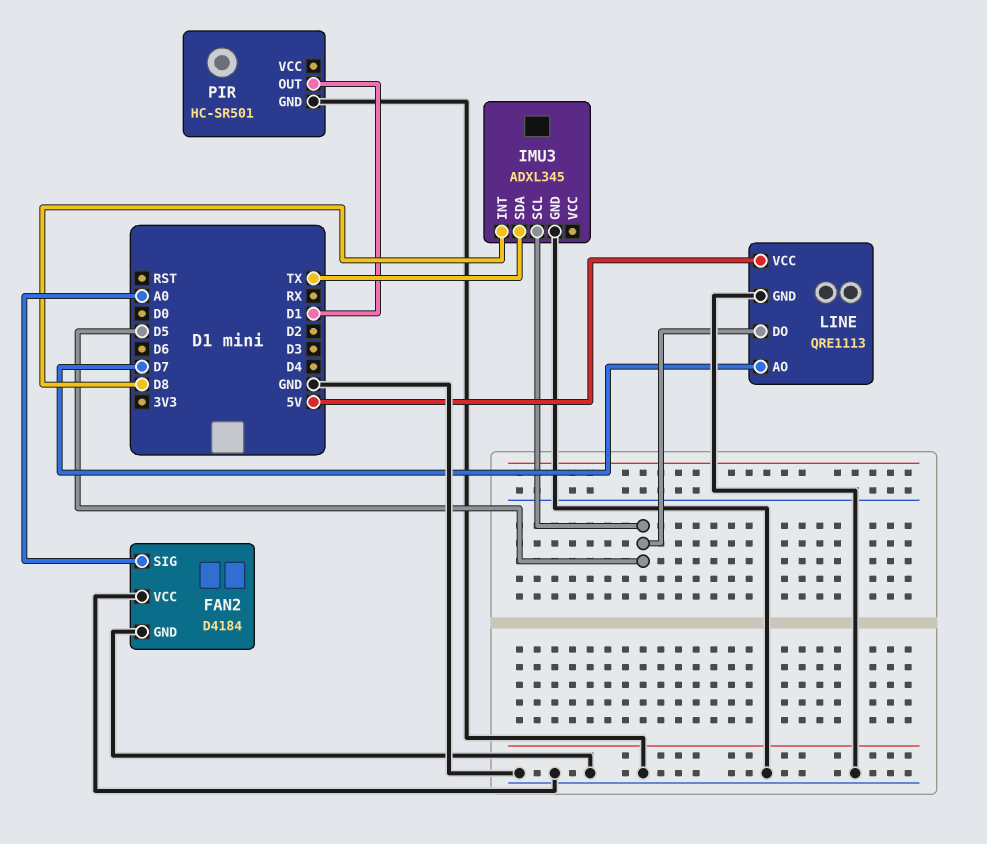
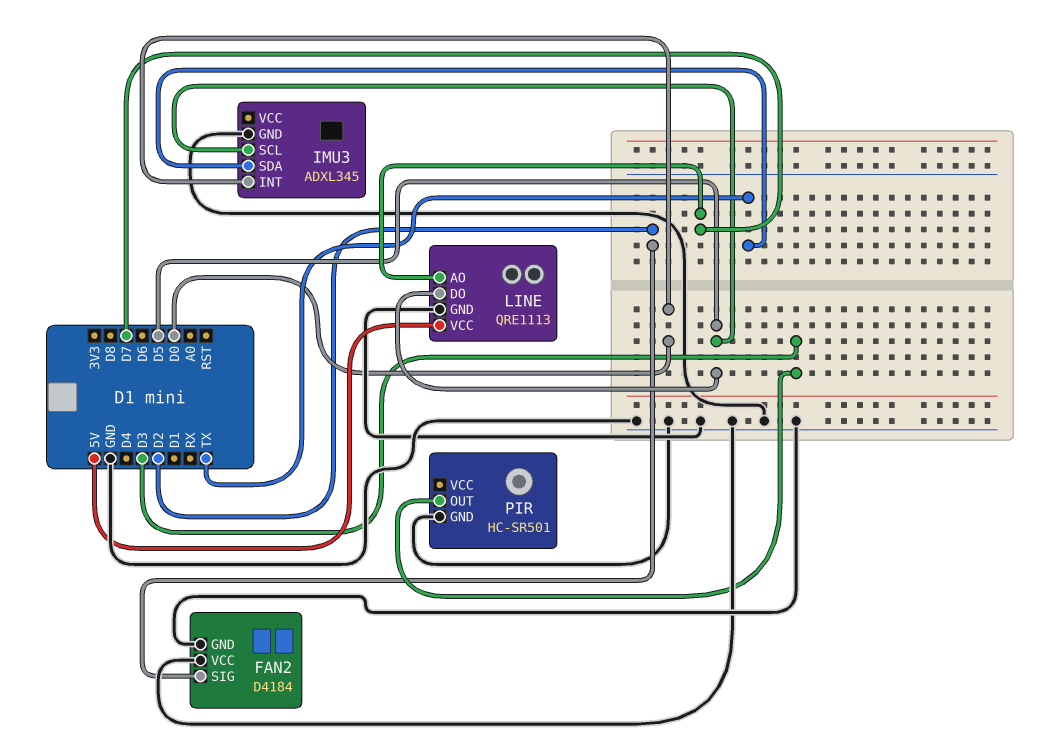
FAN2 pin SIG: A0 -> D2
IMU3 pin INT: D8 -> D0
PIR pin OUT: D1 -> D3

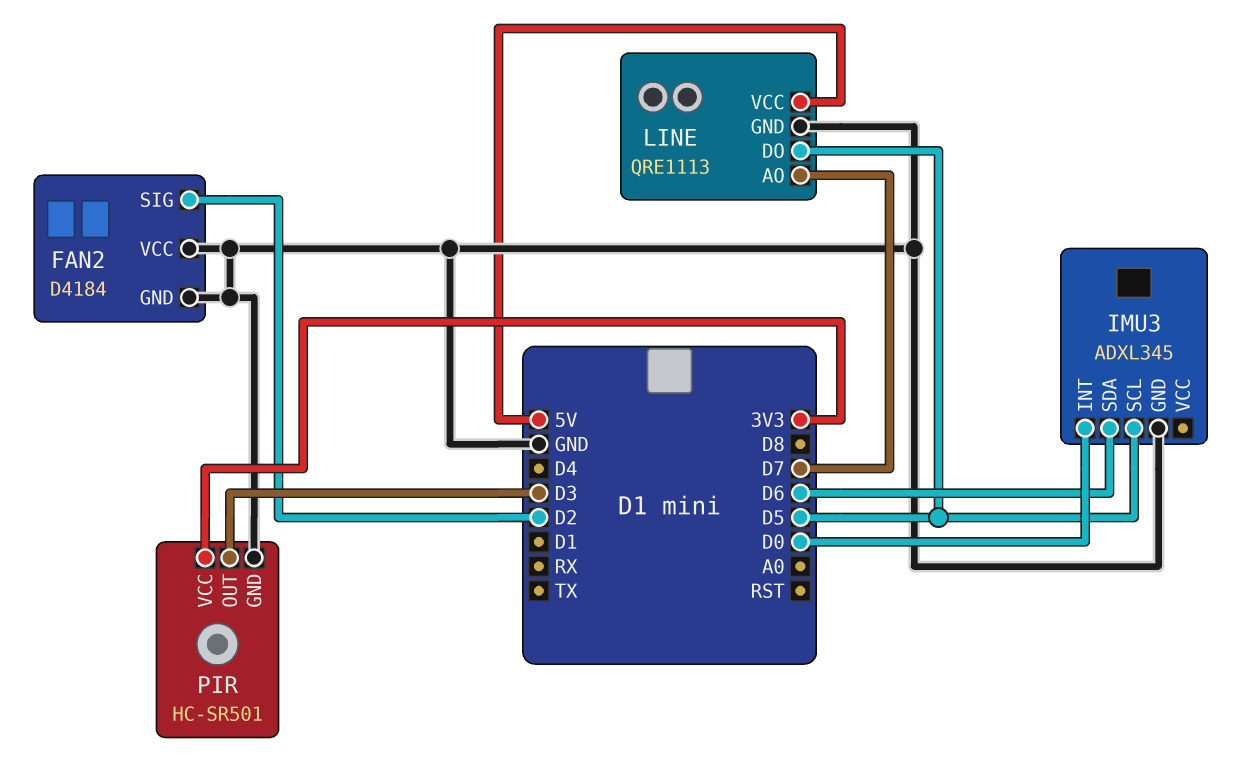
IMU3 pin SDA: TX -> D6
PIR pin VCC: none -> 3V3

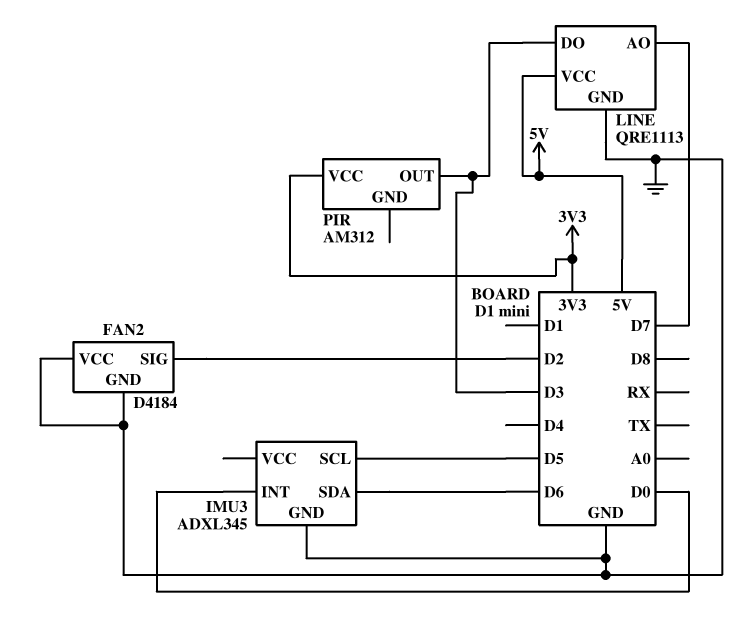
LINE pin DO: D5 -> D3
PIR: HC-SR501 -> AM312
PIR pin GND: GND -> none

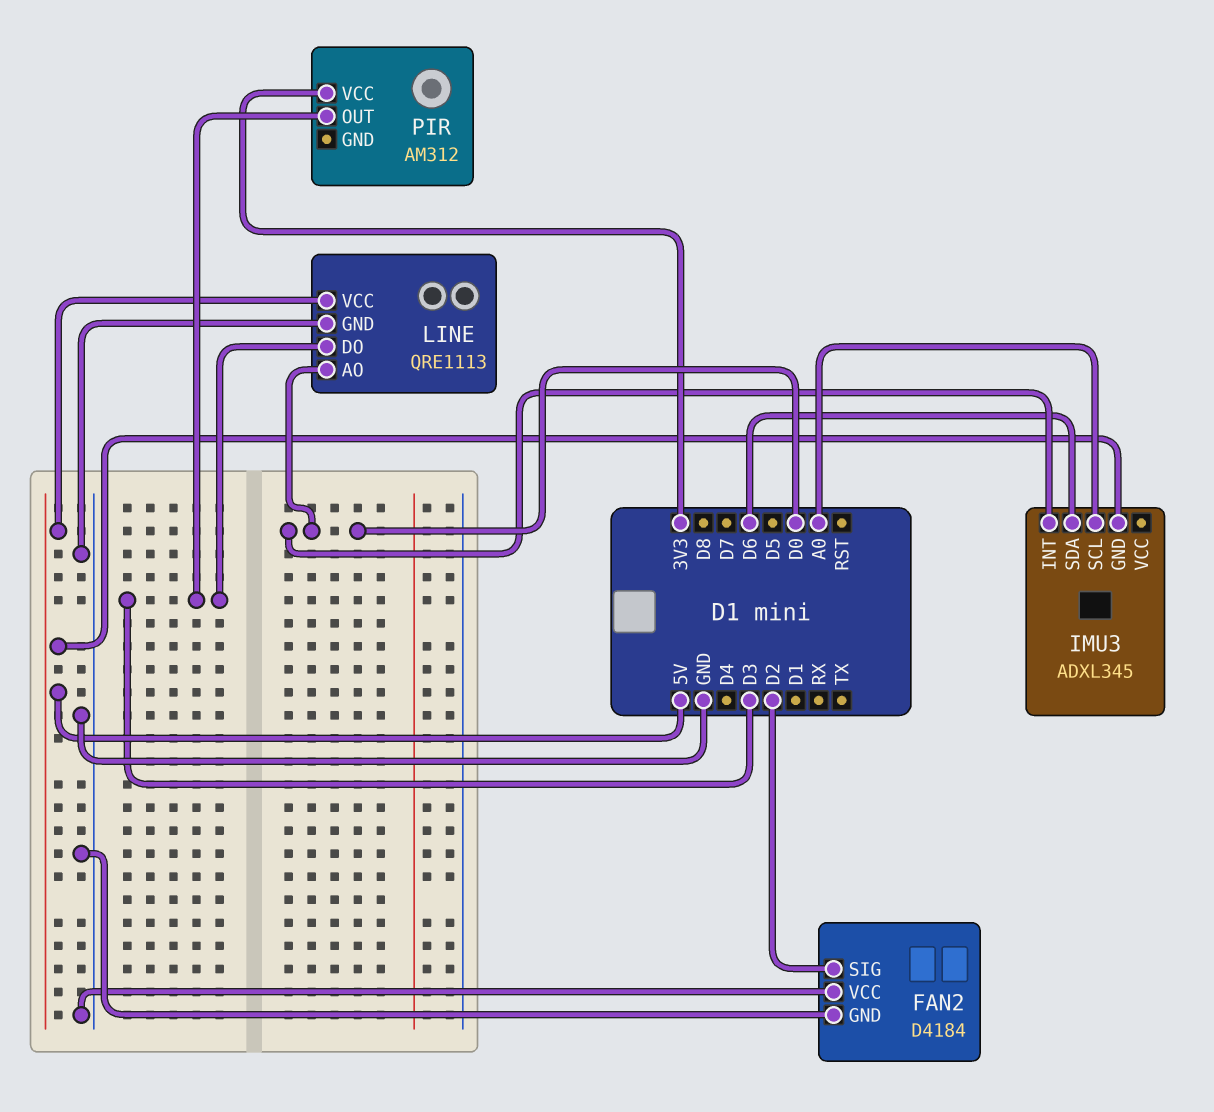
IMU3 pin GND: GND -> 5V
IMU3 pin SCL: D5 -> A0
LINE pin AO: D7 -> D0

